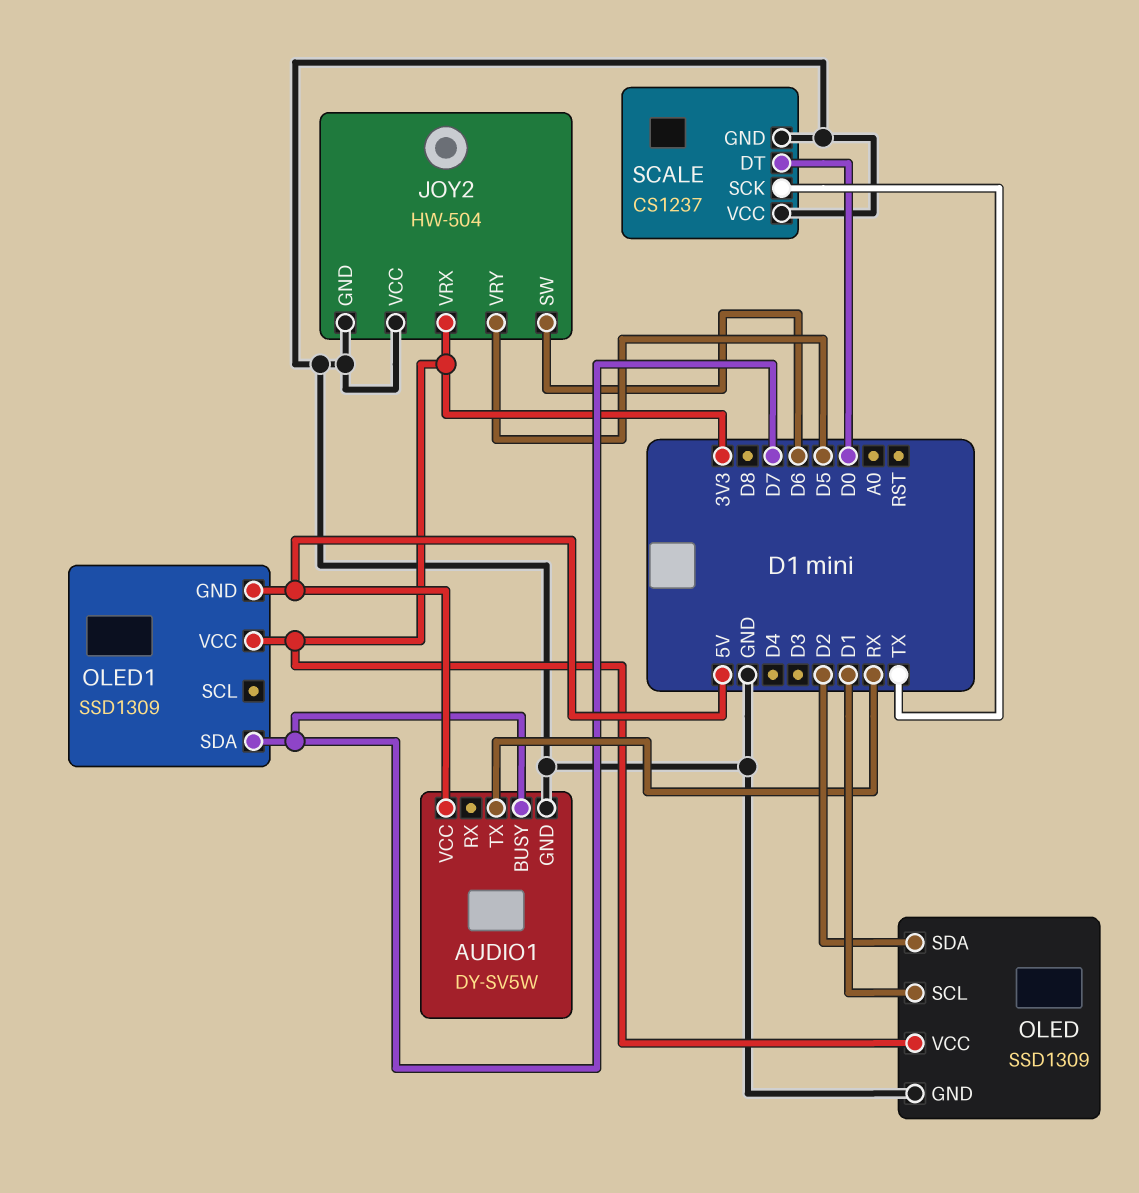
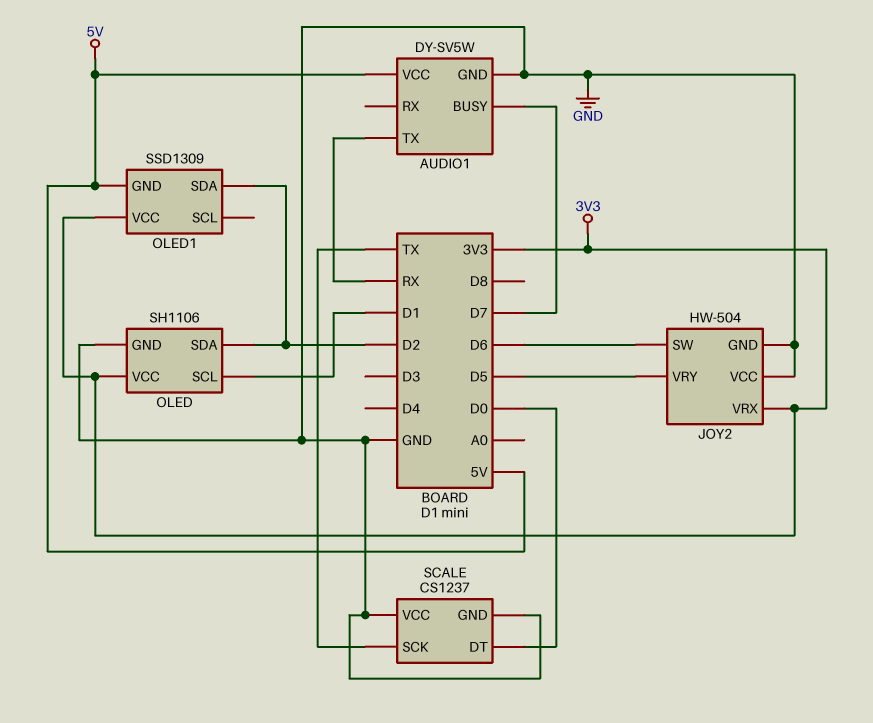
OLED: SSD1309 -> SH1106
OLED1 pin SDA: D7 -> D2

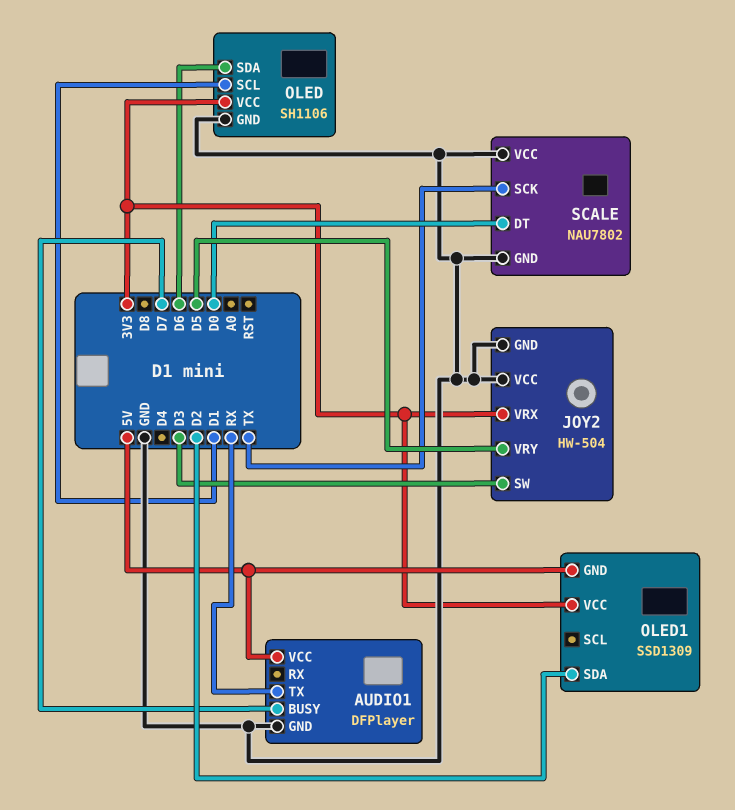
AUDIO1: DY-SV5W -> DFPlayer
JOY2 pin SW: D6 -> D3
OLED pin SDA: D2 -> D6
SCALE: CS1237 -> NAU7802

